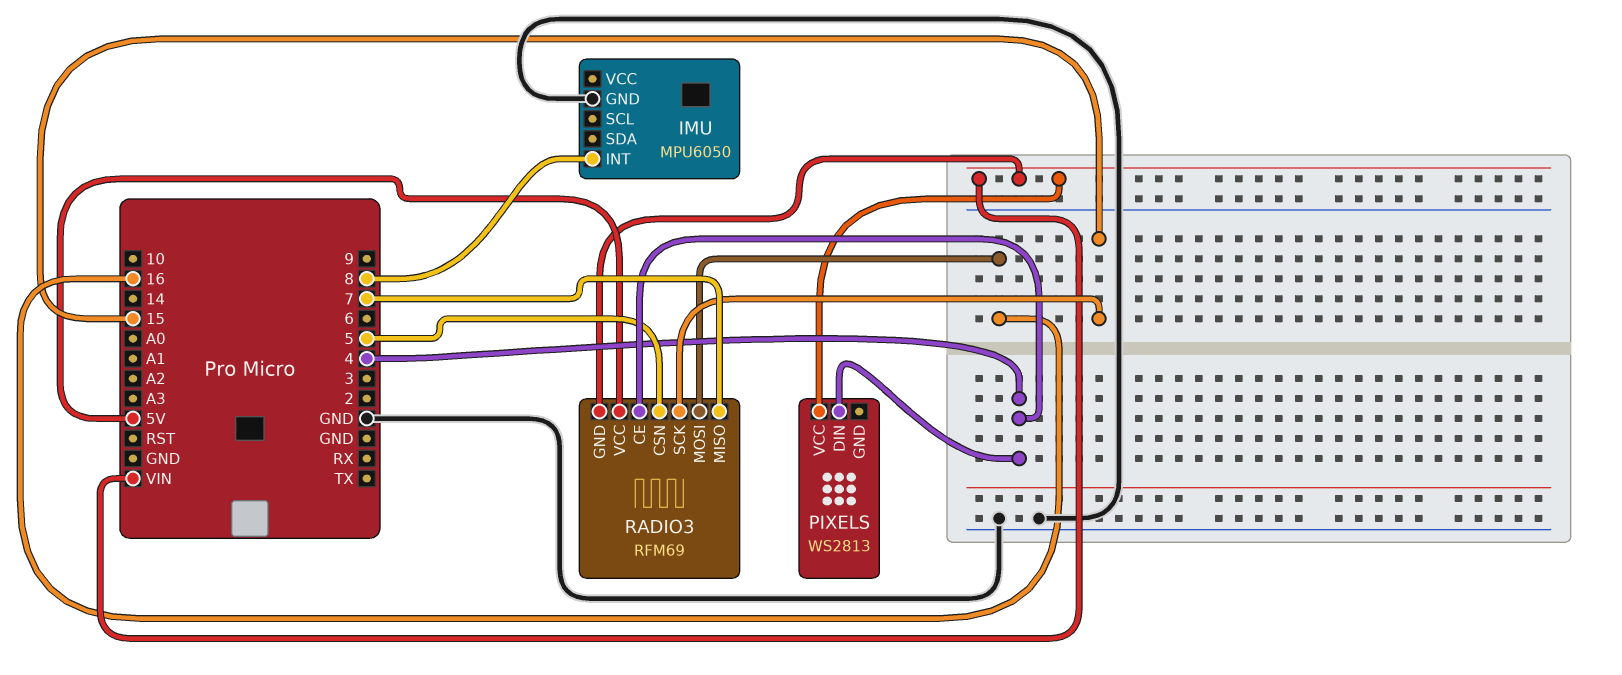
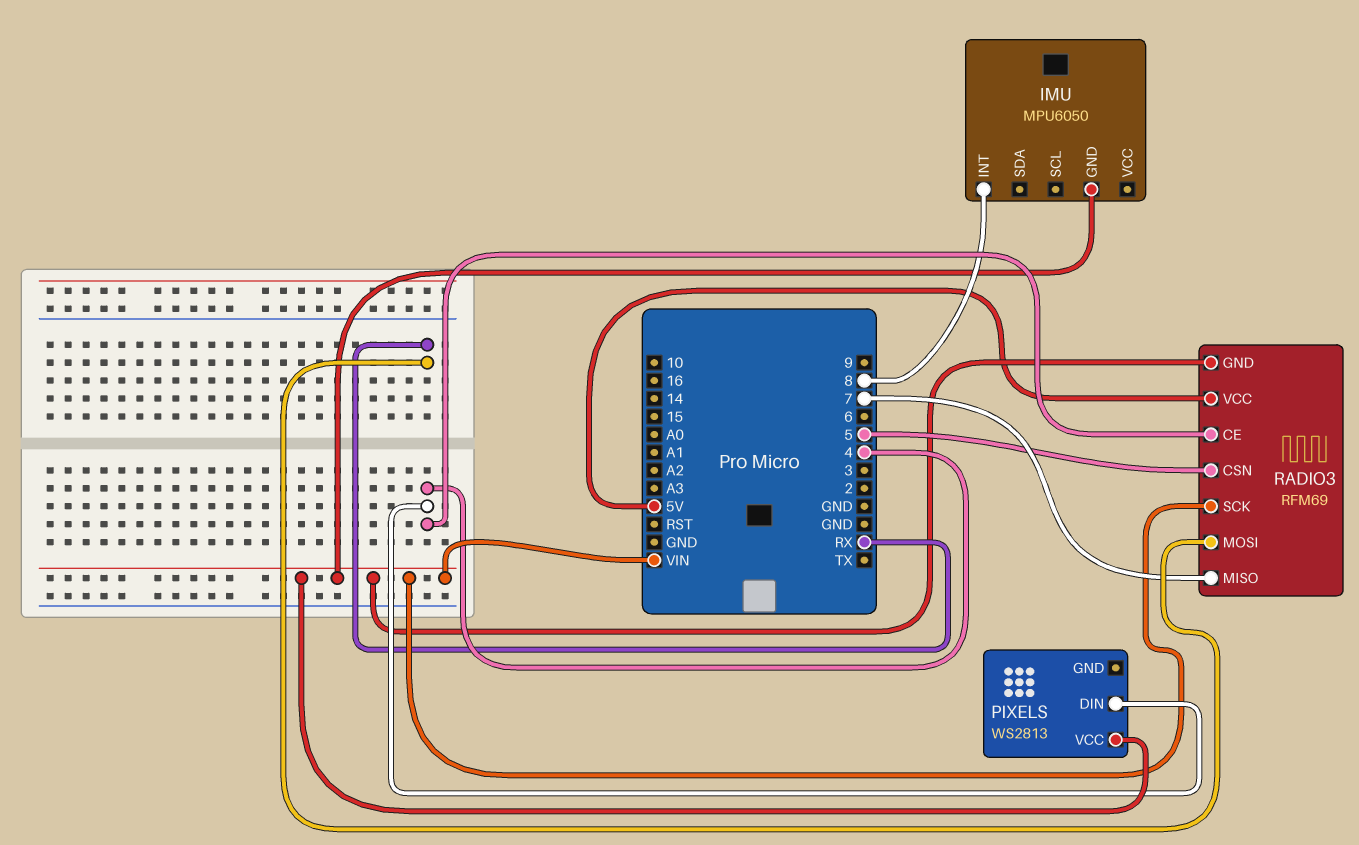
IMU pin GND: GND -> VIN
RADIO3 pin MOSI: 16 -> RX
RADIO3 pin SCK: 15 -> VIN

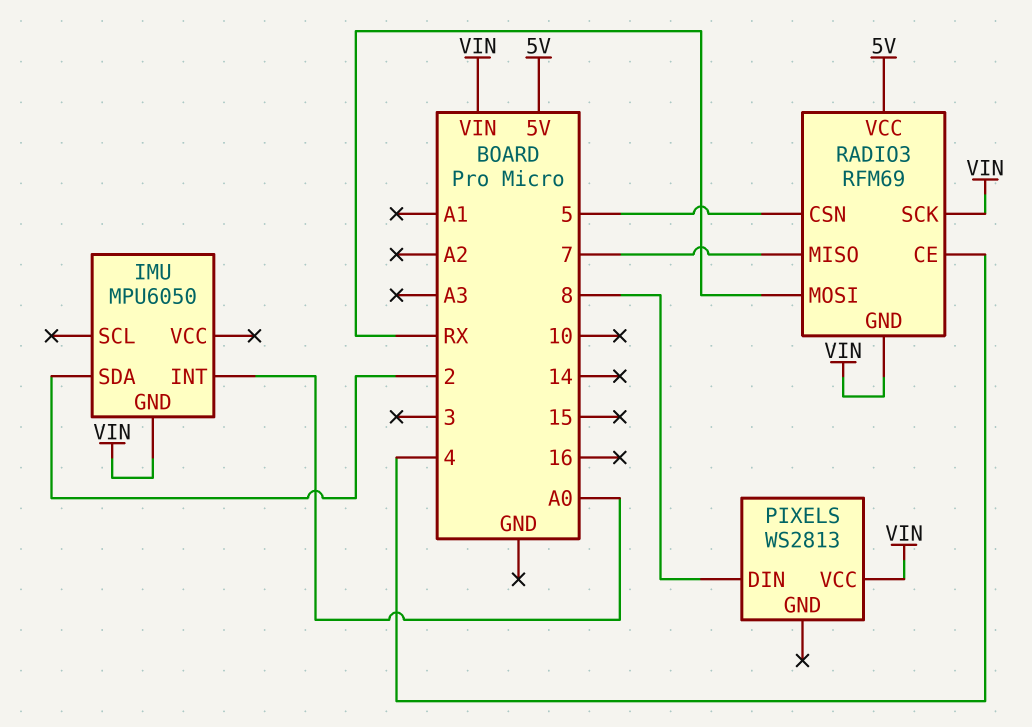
IMU pin INT: 8 -> A0
IMU pin SDA: none -> 2
PIXELS pin DIN: 4 -> 8

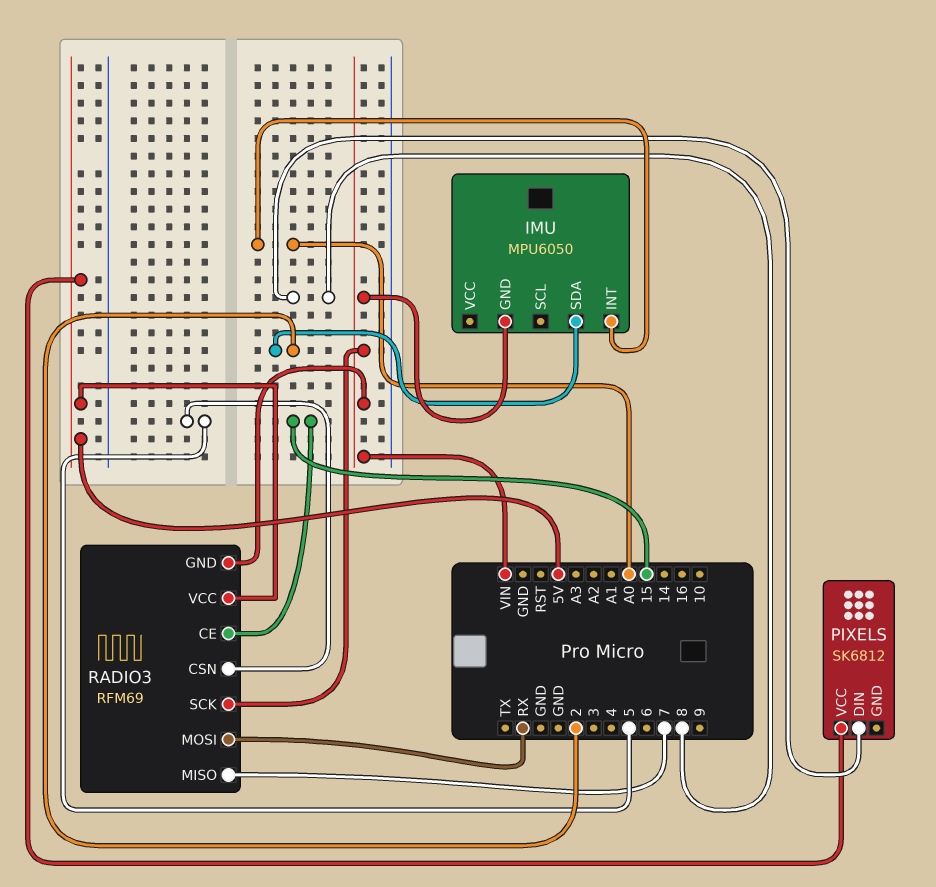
PIXELS: WS2813 -> SK6812
PIXELS pin VCC: VIN -> 5V
RADIO3 pin CE: 4 -> 15

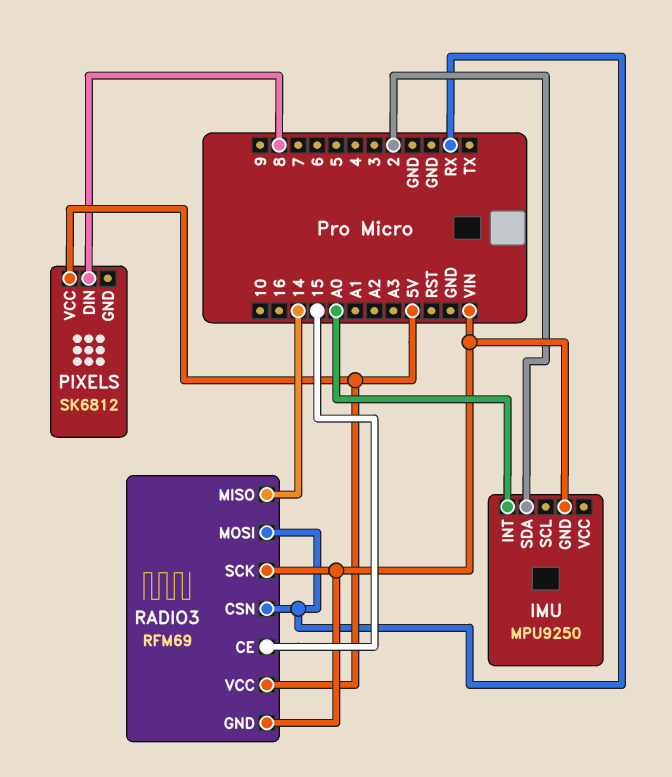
IMU: MPU6050 -> MPU9250
RADIO3 pin CSN: 5 -> RX
RADIO3 pin MISO: 7 -> 14

